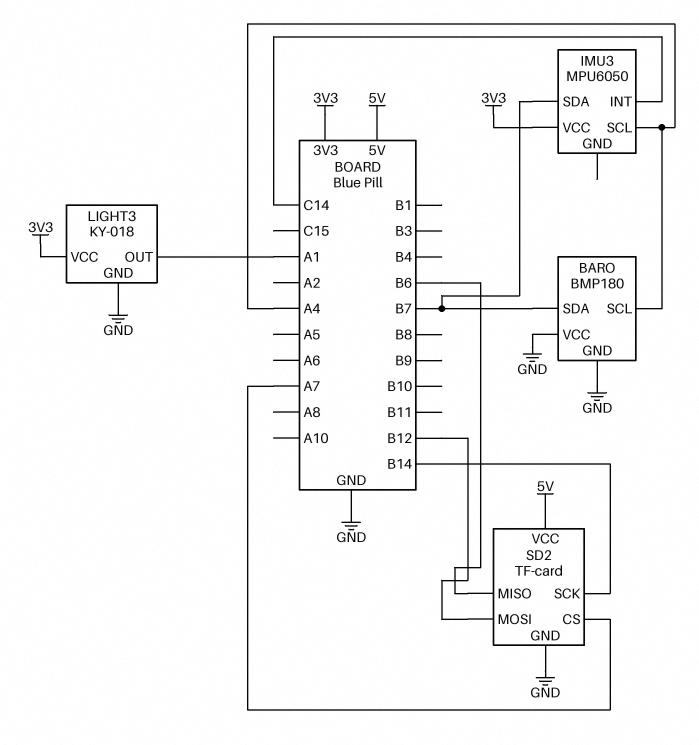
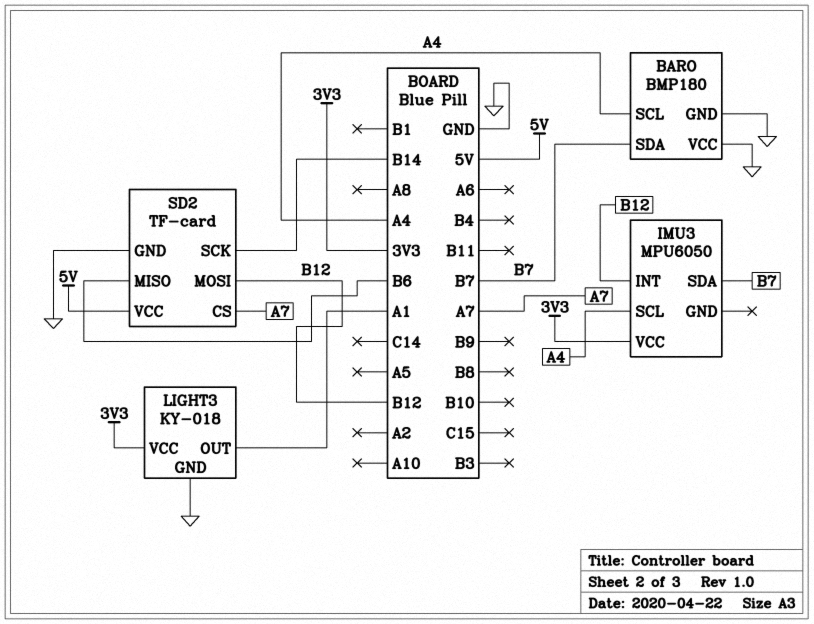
IMU3 pin INT: C14 -> B12

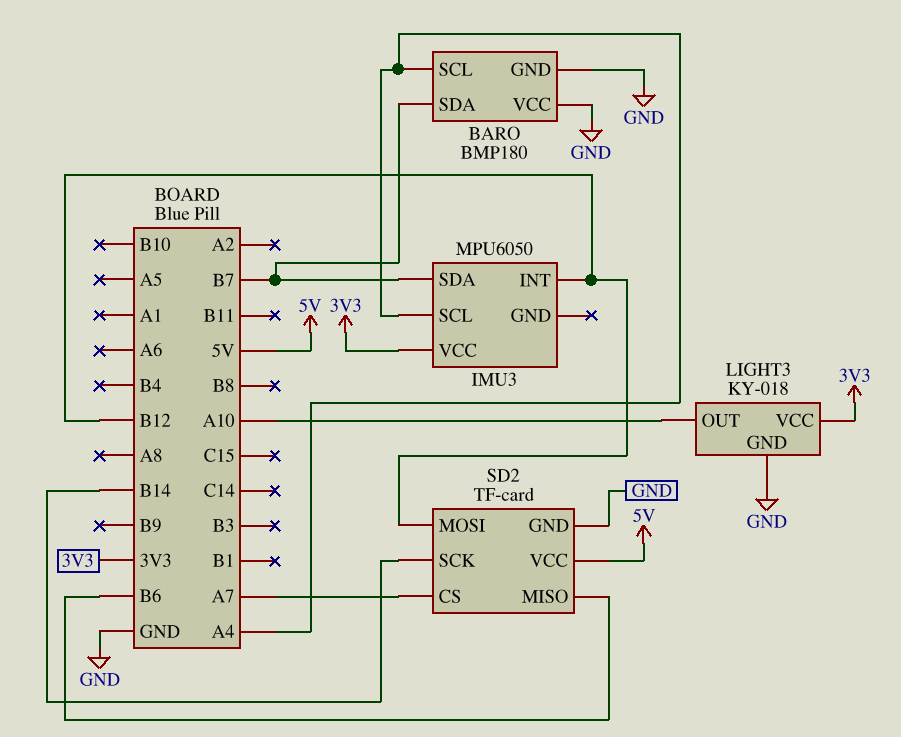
LIGHT3 pin OUT: A1 -> A10

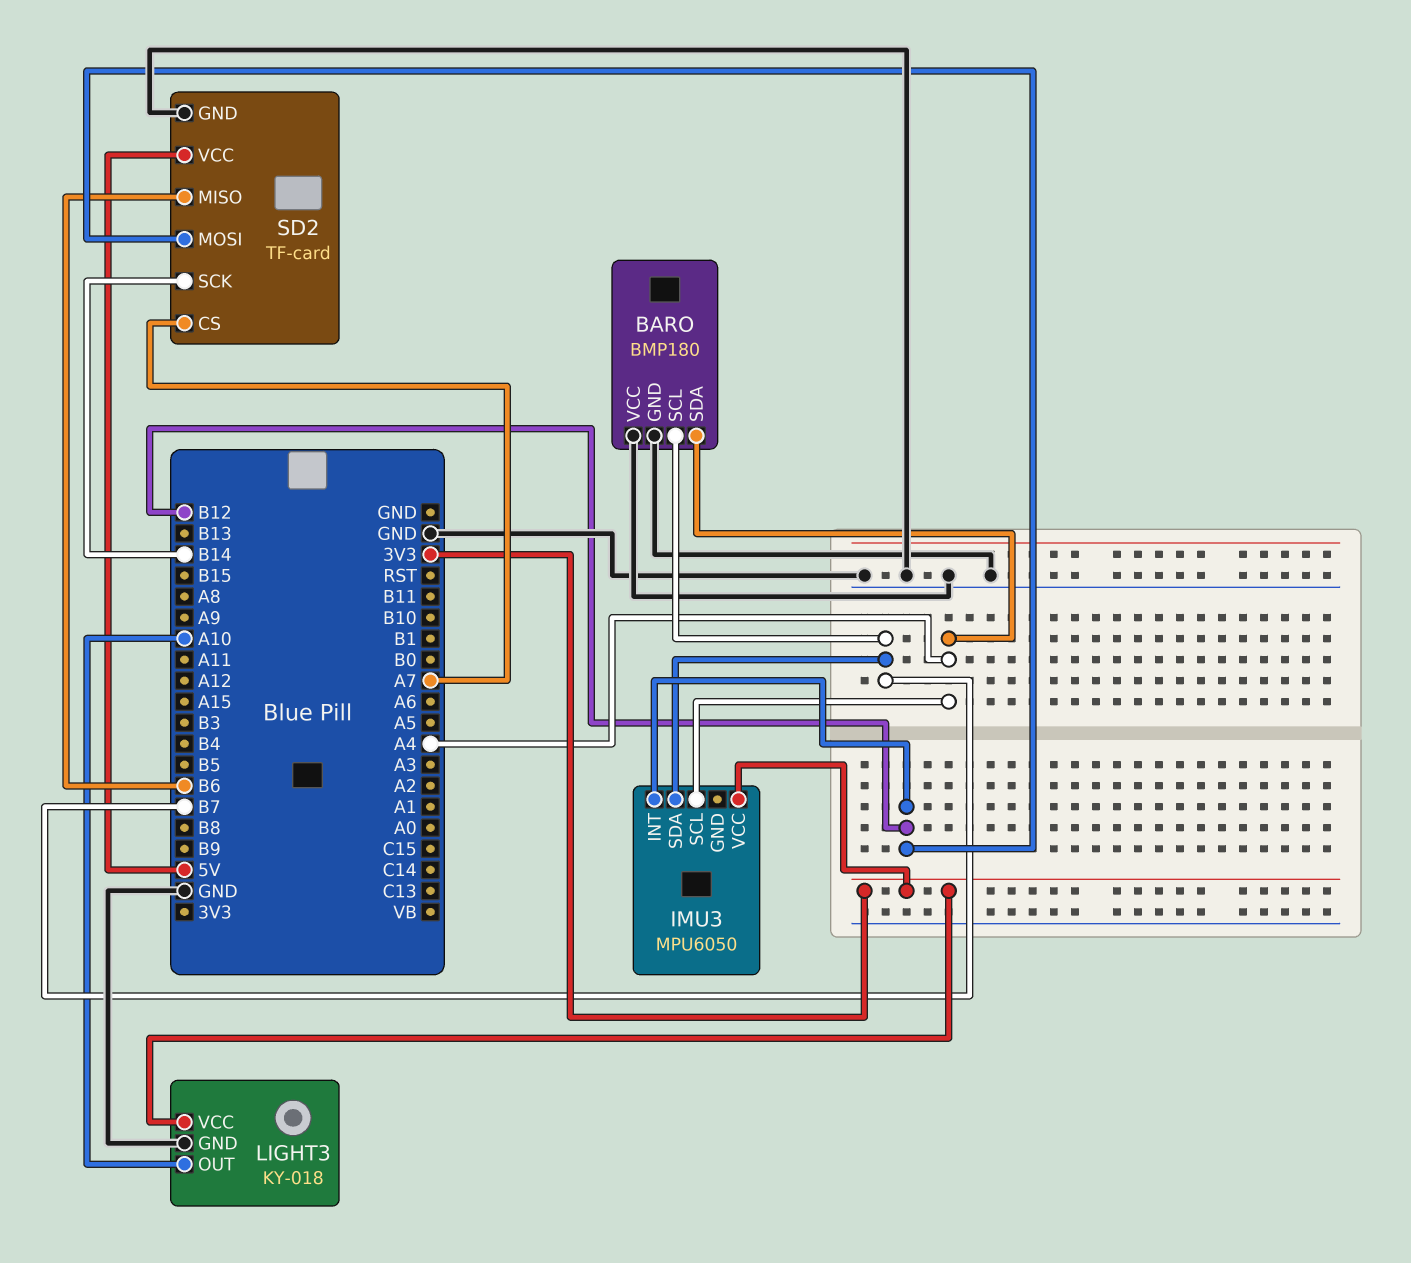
BARO pin SCL: A4 -> B7
BARO pin SDA: B7 -> A4

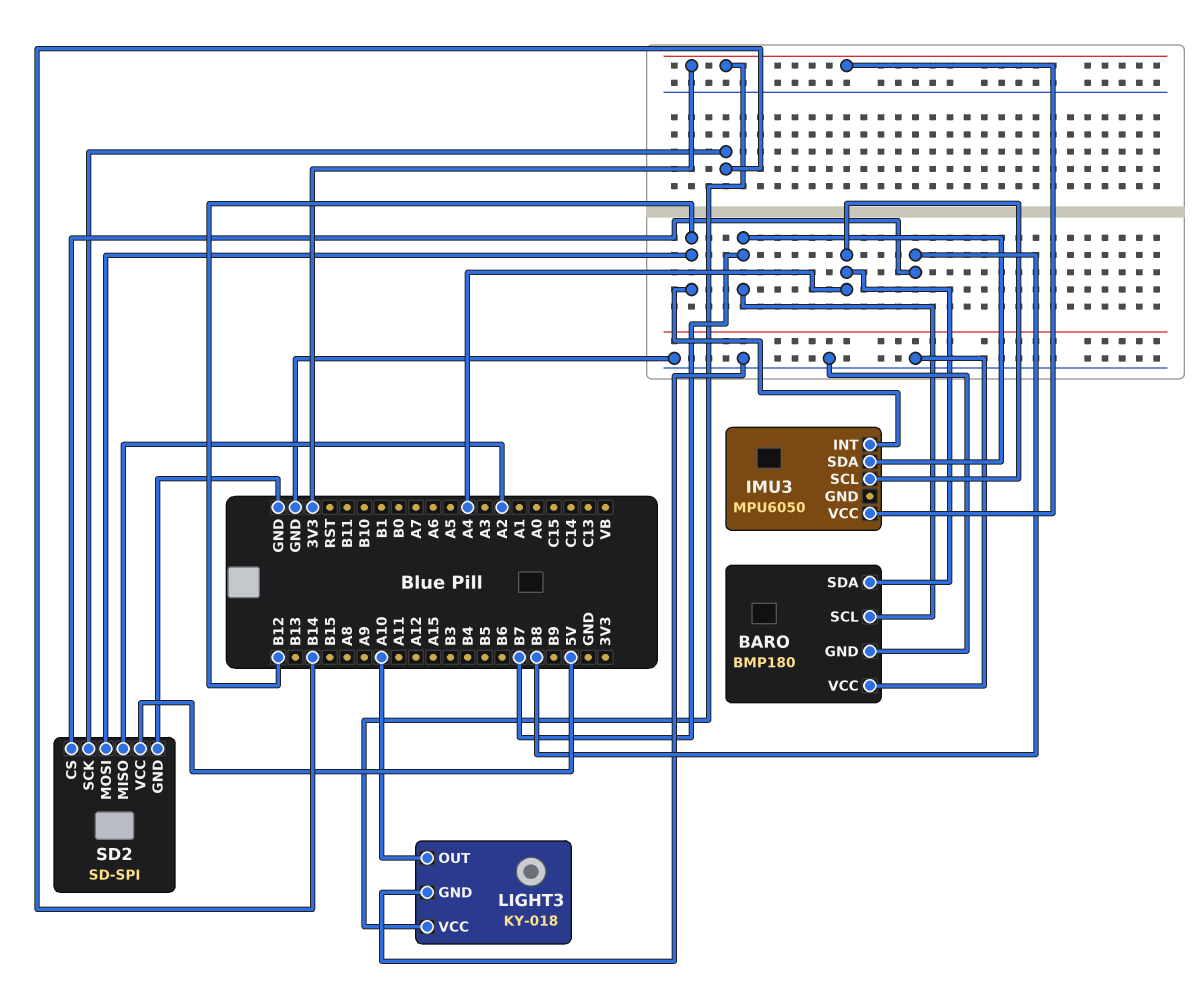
SD2: TF-card -> SD-SPI
SD2 pin CS: A7 -> B8
SD2 pin MISO: B6 -> A2

